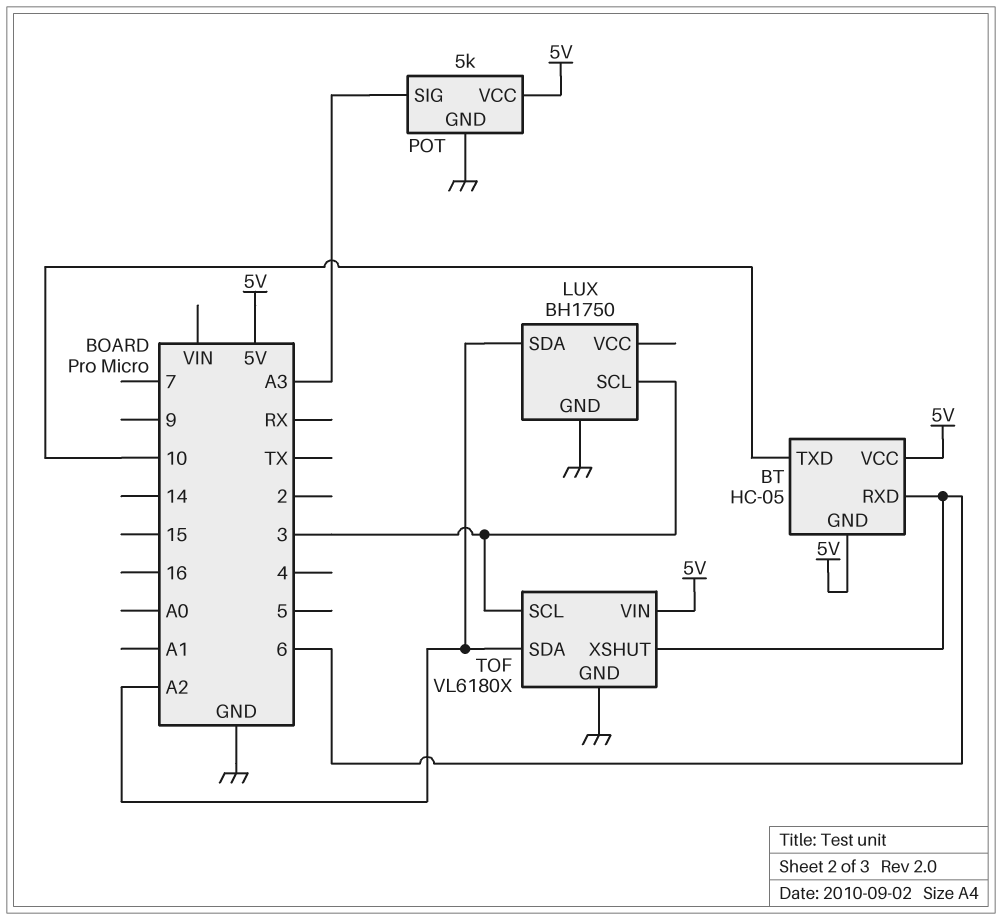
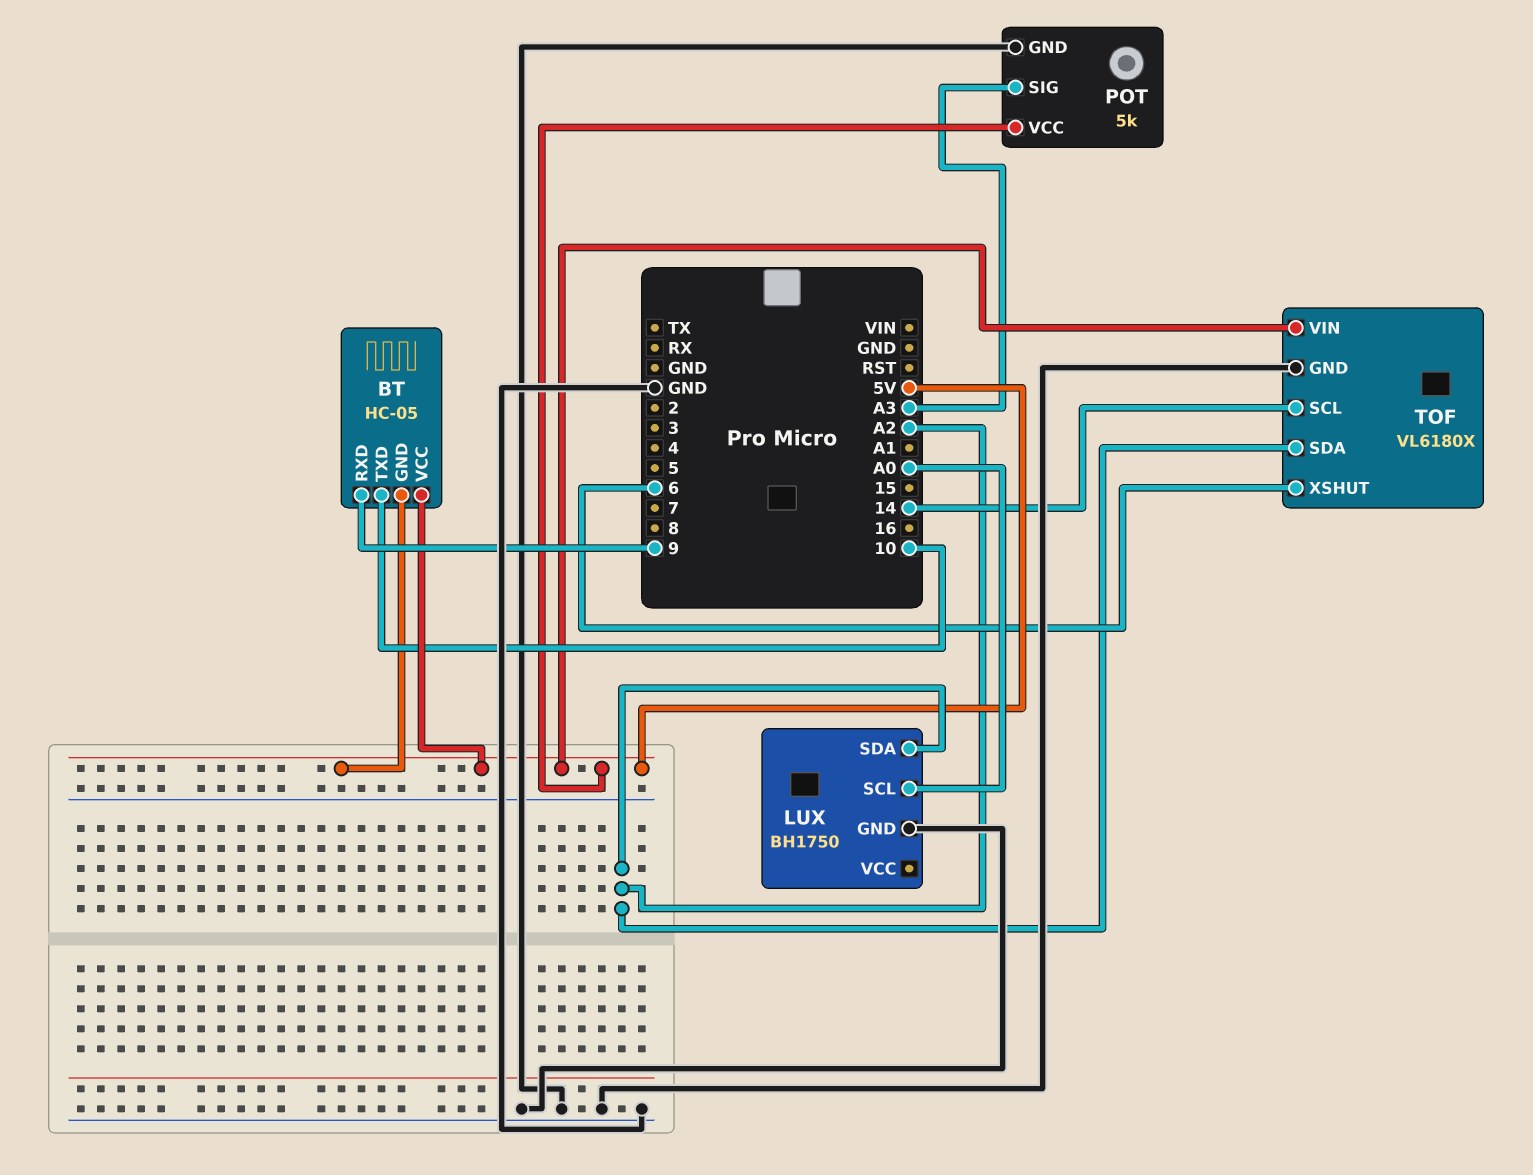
BT pin RXD: 6 -> 9
LUX pin SCL: 3 -> A0
TOF pin SCL: 3 -> 14

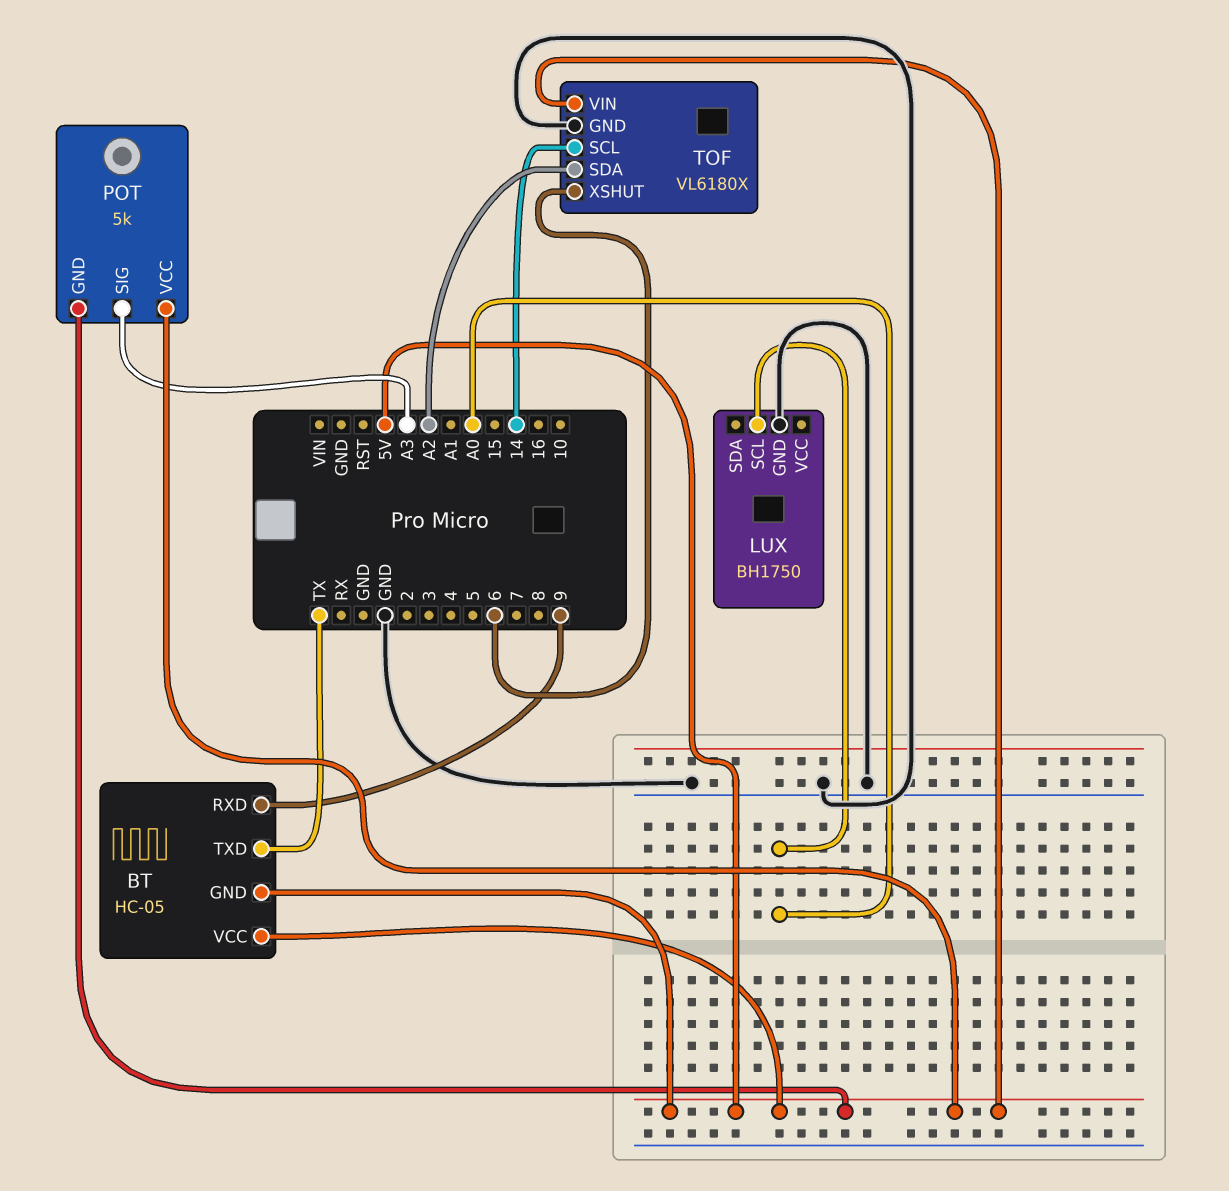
BT pin TXD: 10 -> TX
LUX pin SDA: A2 -> none
POT pin GND: GND -> 5V

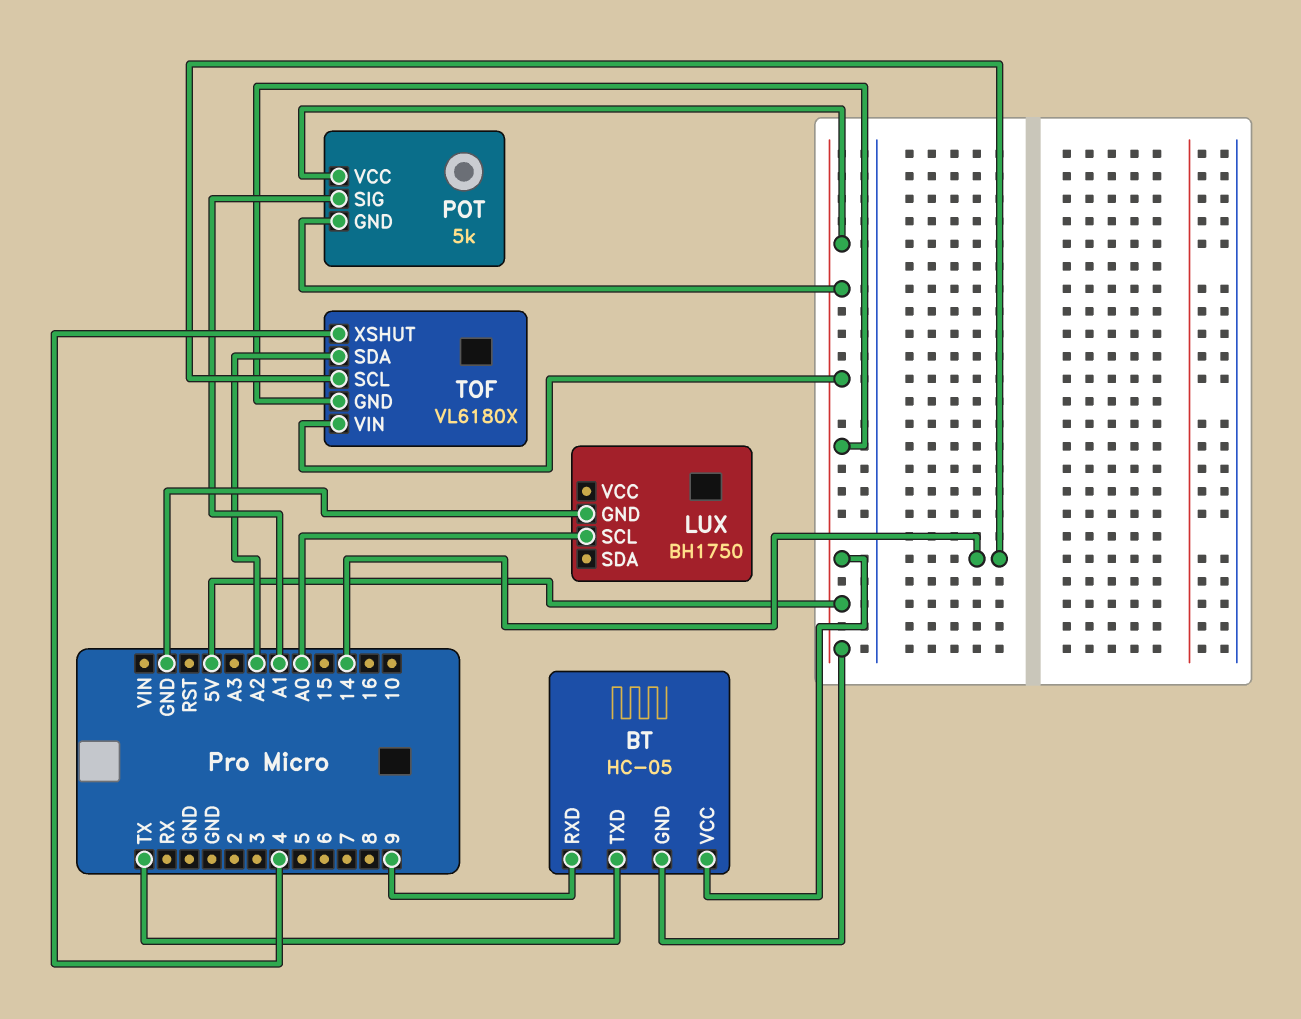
POT pin SIG: A3 -> A1
TOF pin GND: GND -> 5V
TOF pin XSHUT: 6 -> 4

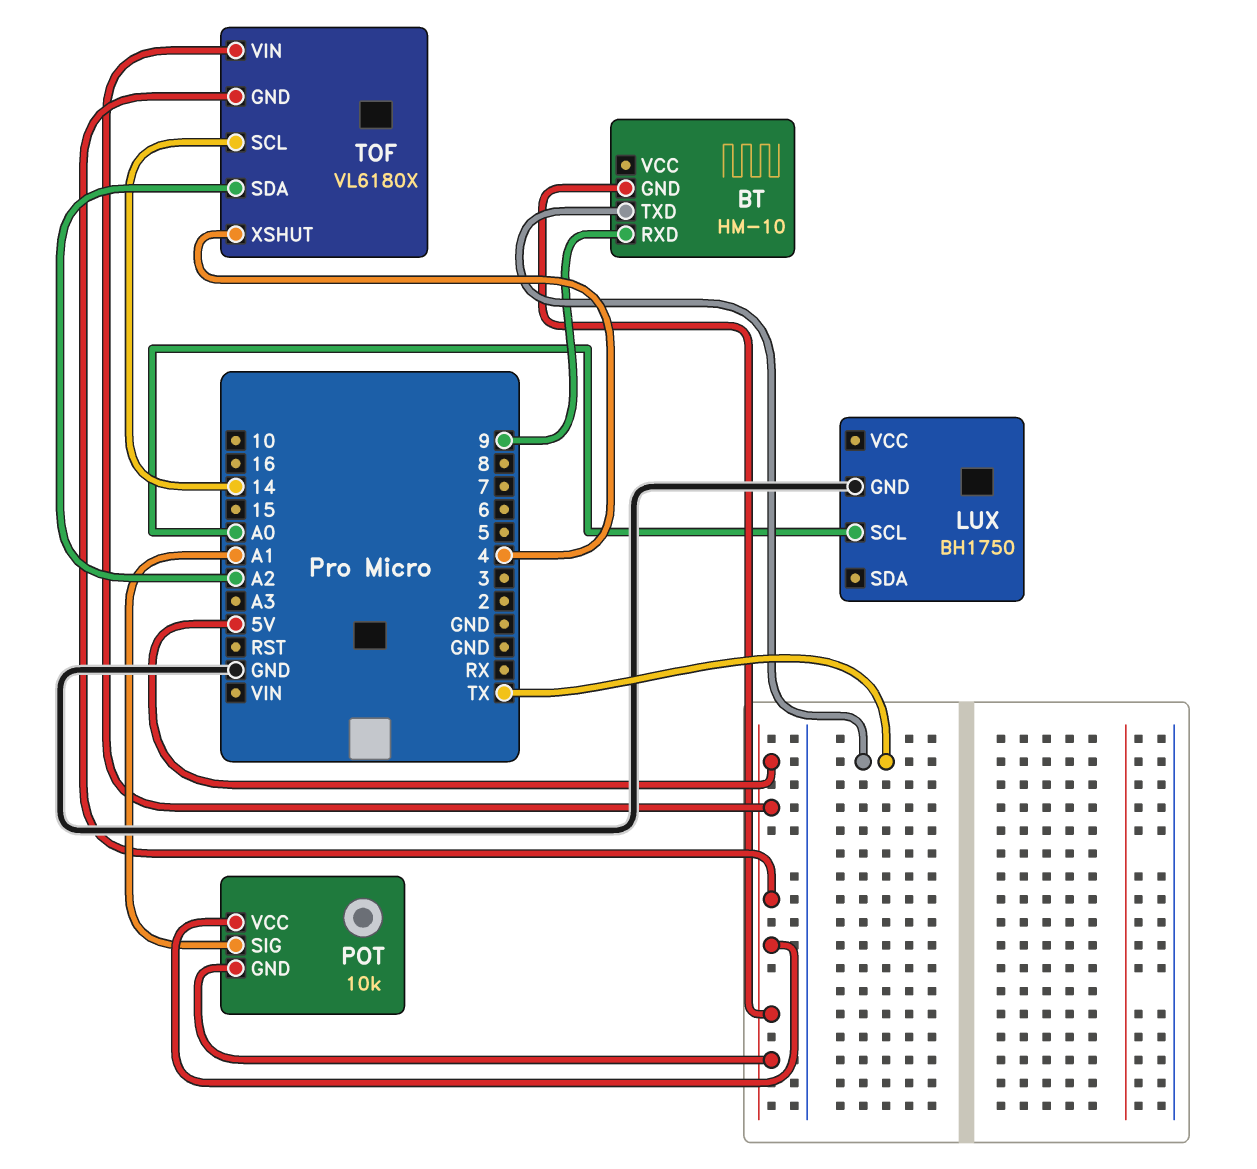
BT: HC-05 -> HM-10
BT pin VCC: 5V -> none
POT: 5k -> 10k

